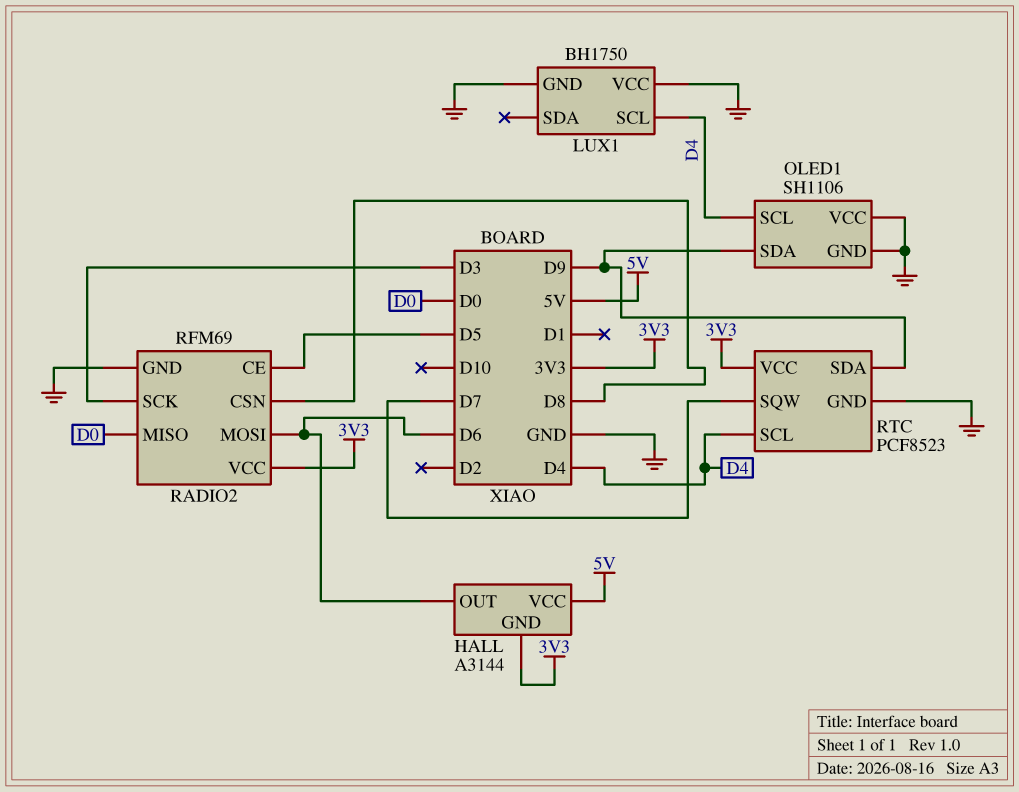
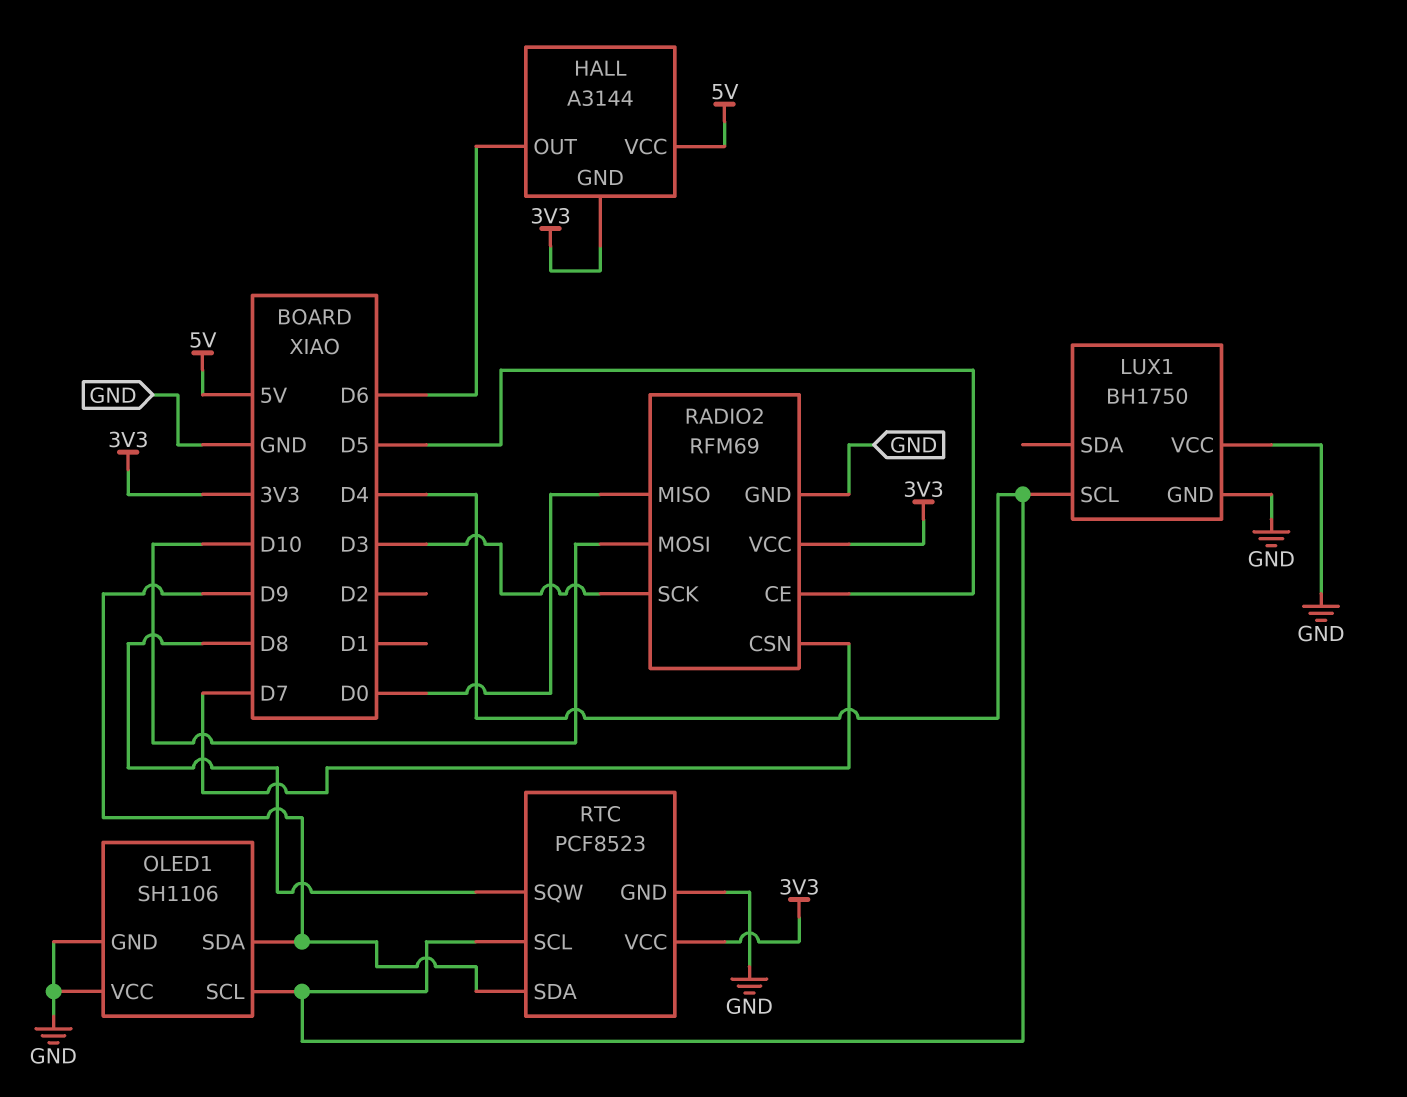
RADIO2 pin CSN: D8 -> D7
RADIO2 pin MOSI: D6 -> D10
RTC pin SQW: D7 -> D8

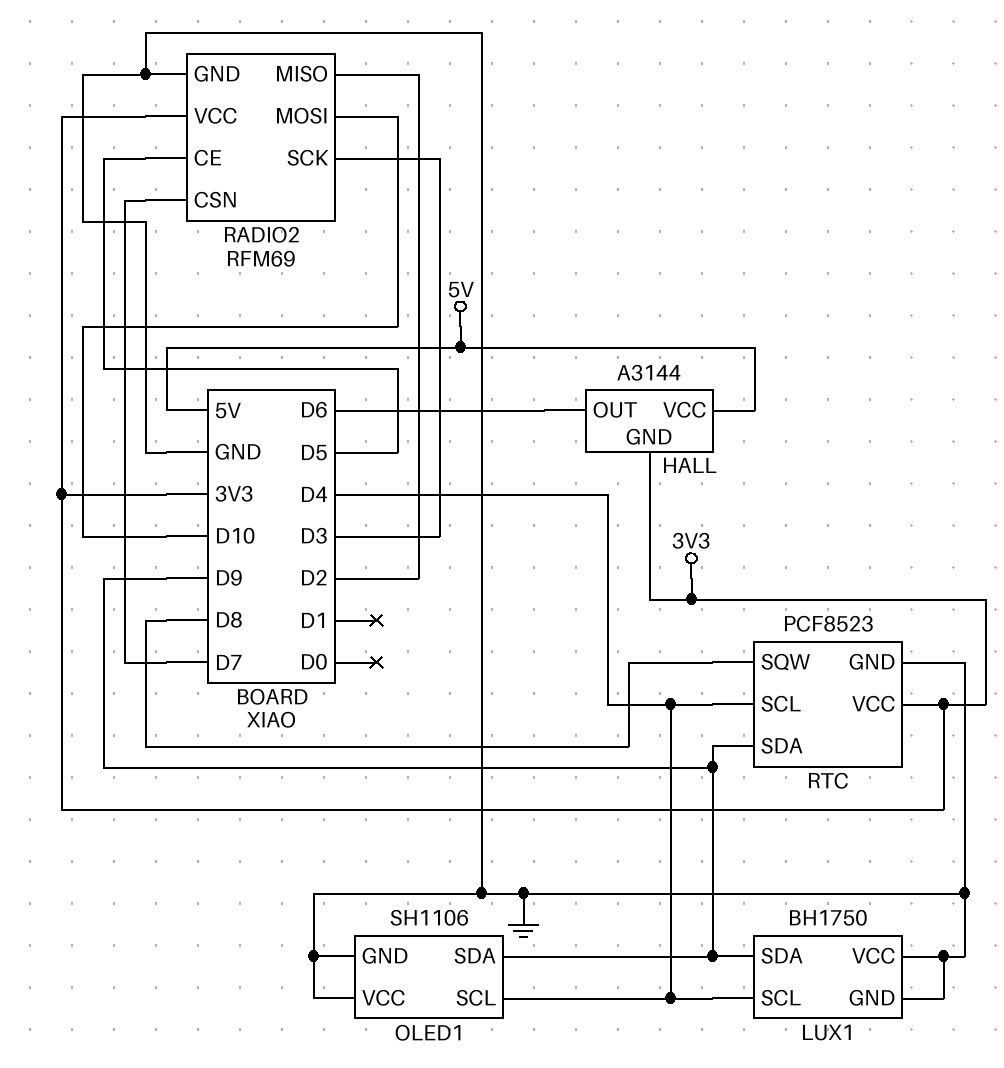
LUX1 pin SDA: none -> D9
RADIO2 pin MISO: D0 -> D2

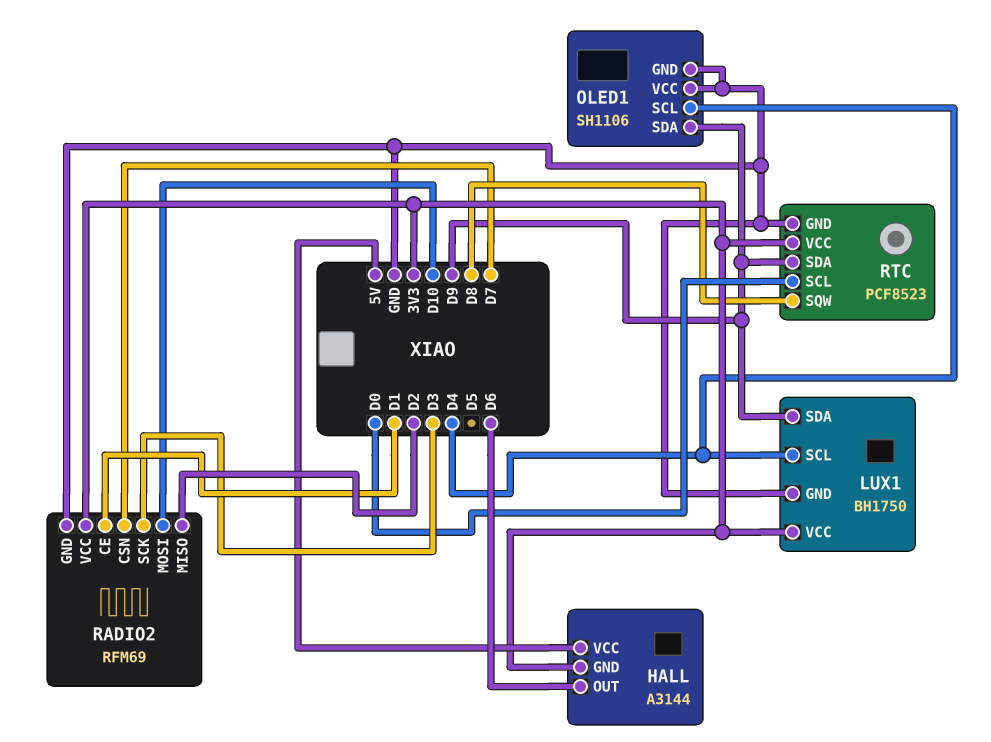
LUX1 pin VCC: GND -> 3V3
RADIO2 pin CE: D5 -> D1
RTC pin SCL: D4 -> D0

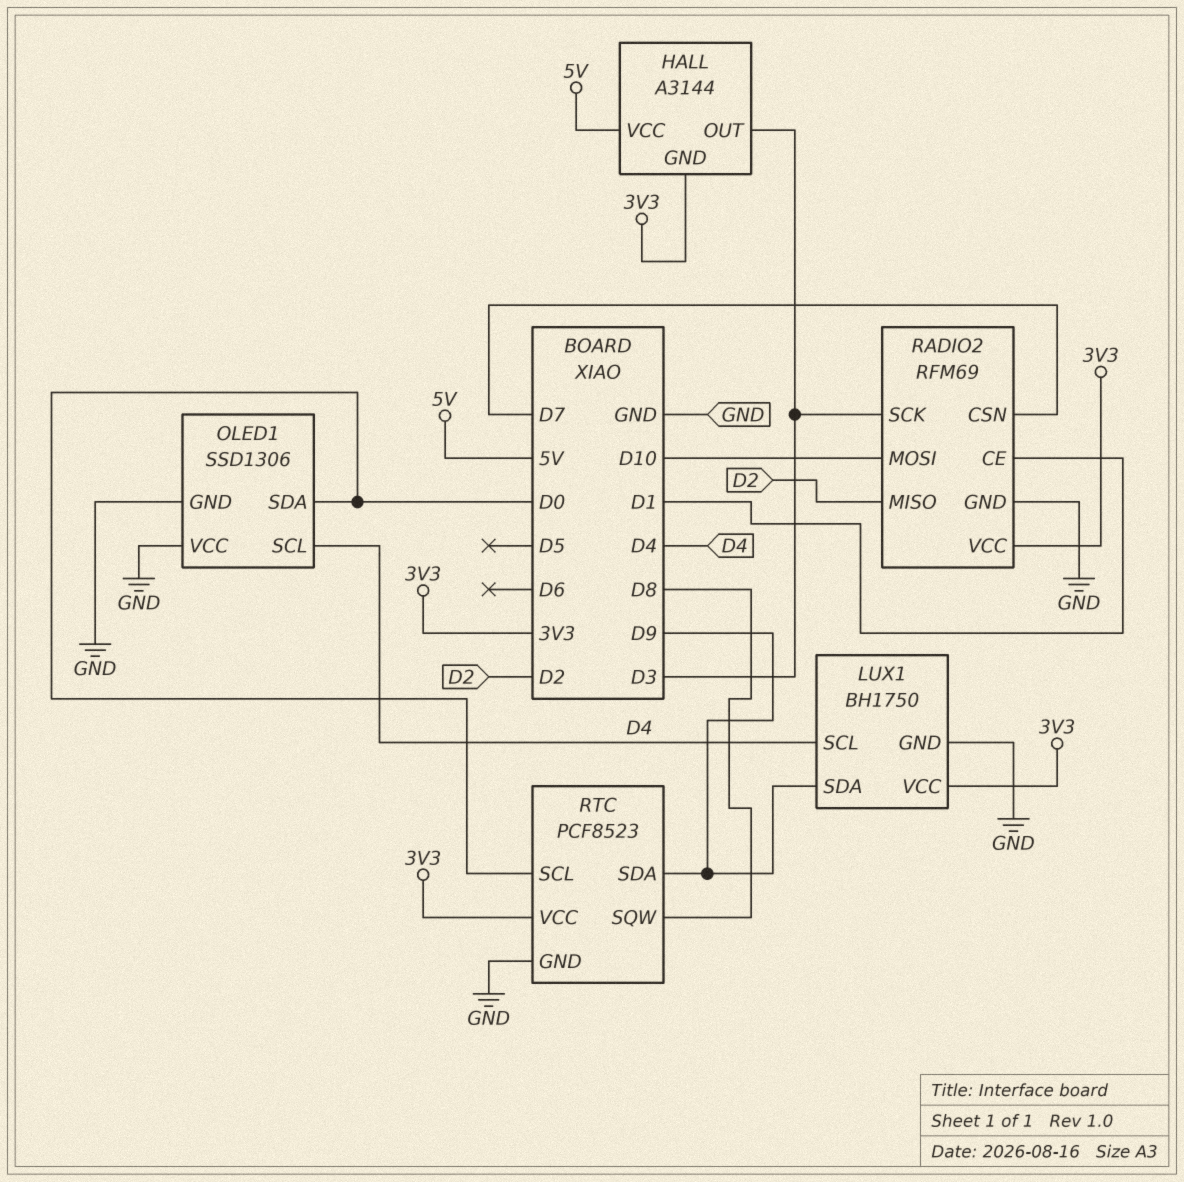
HALL pin OUT: D6 -> D3
OLED1: SH1106 -> SSD1306
OLED1 pin SDA: D9 -> D0

